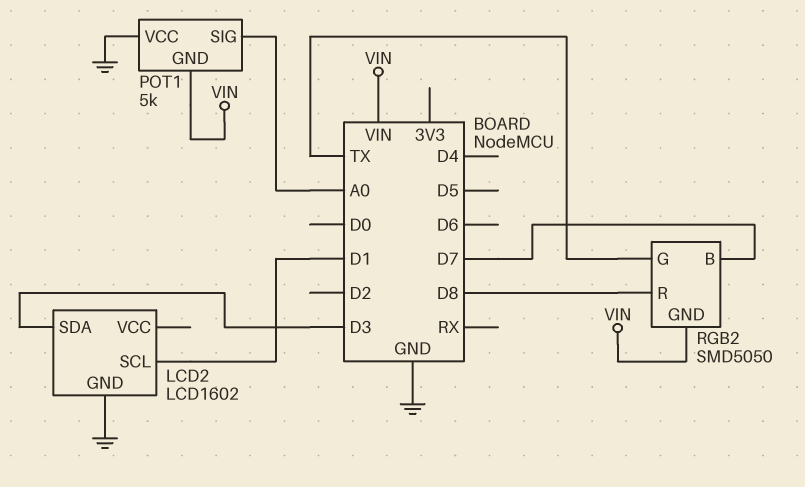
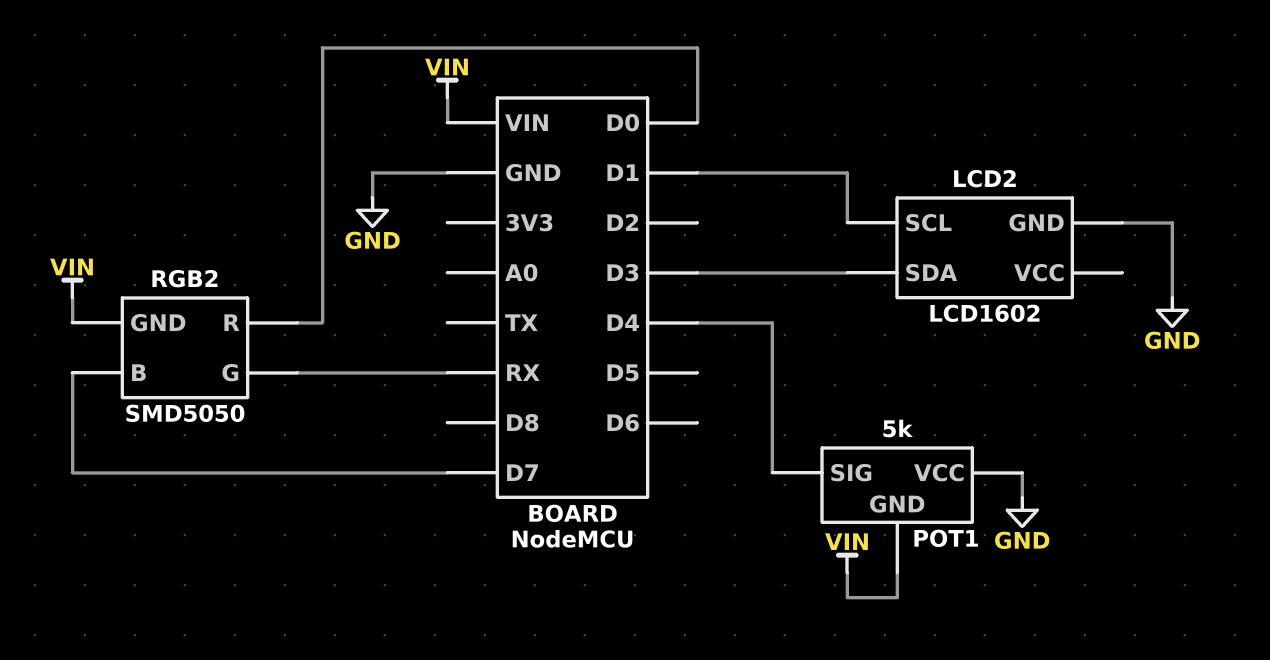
POT1 pin SIG: A0 -> D4
RGB2 pin G: TX -> RX
RGB2 pin R: D8 -> D0

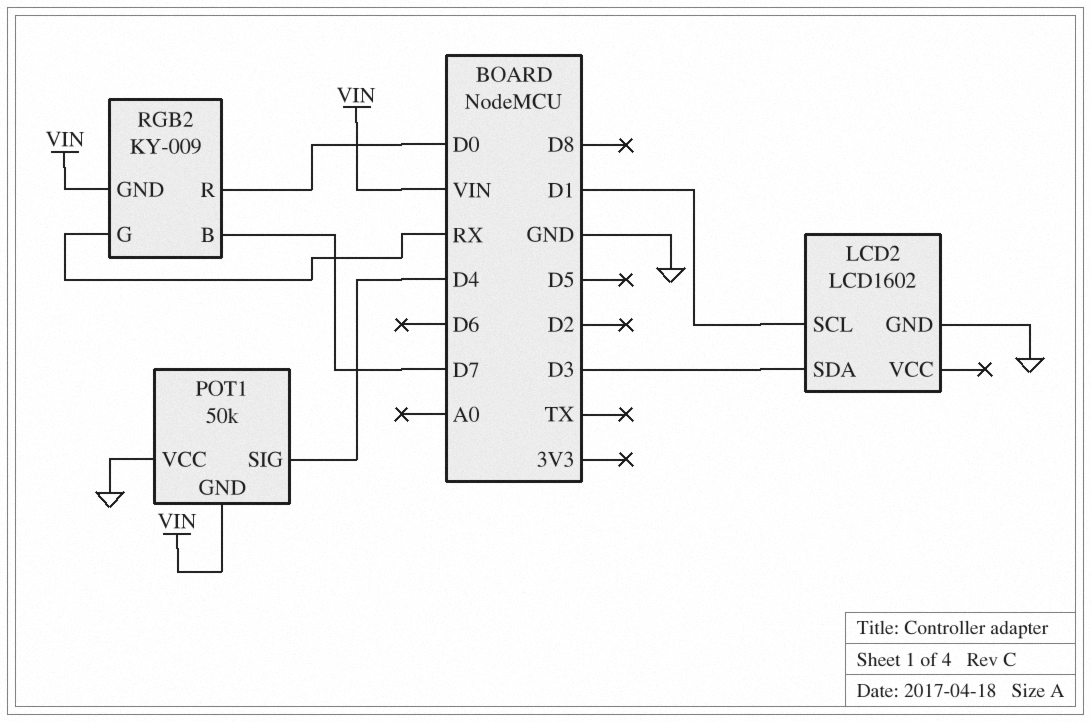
POT1: 5k -> 50k
RGB2: SMD5050 -> KY-009

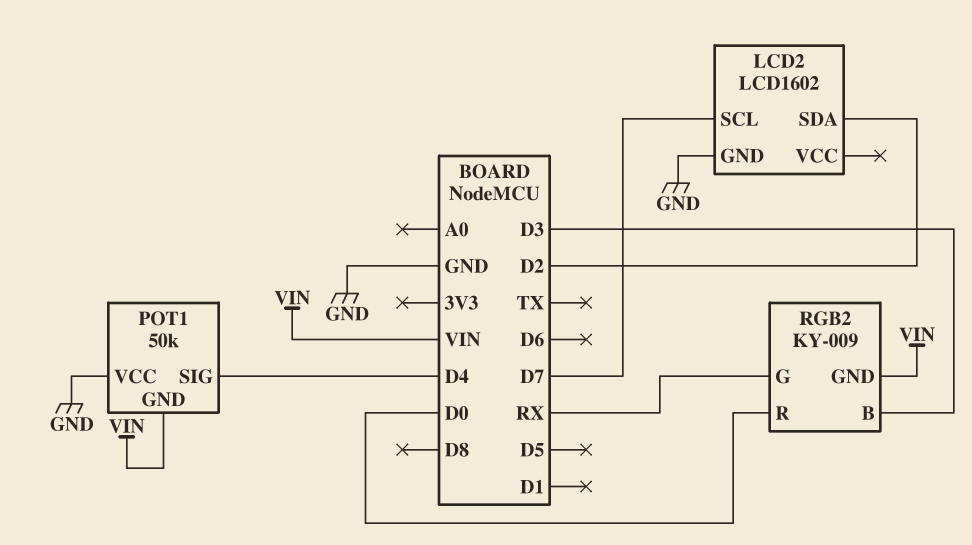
LCD2 pin SCL: D1 -> D7
LCD2 pin SDA: D3 -> D2
RGB2 pin B: D7 -> D3

